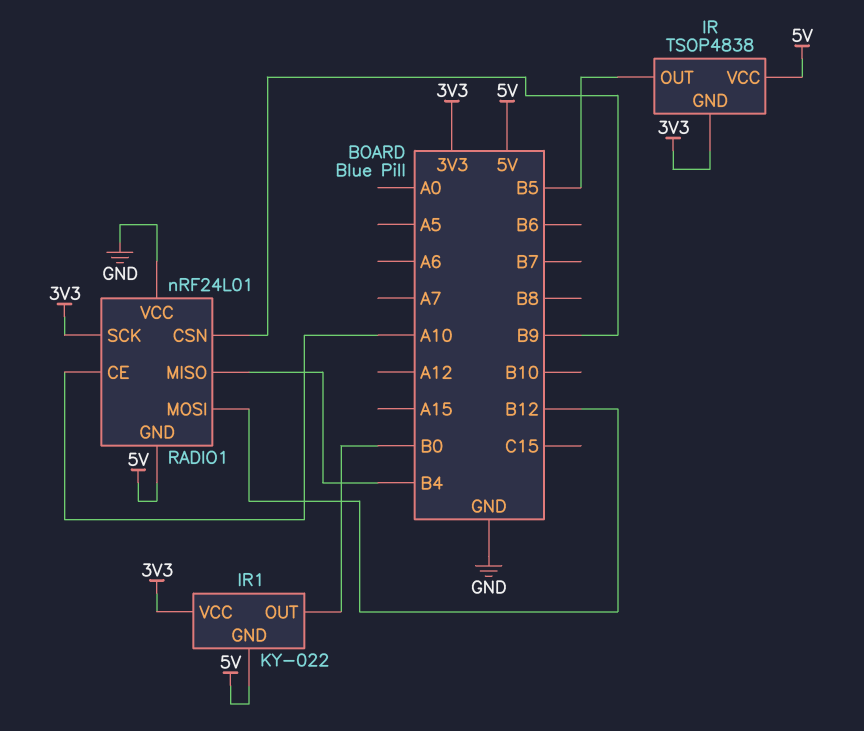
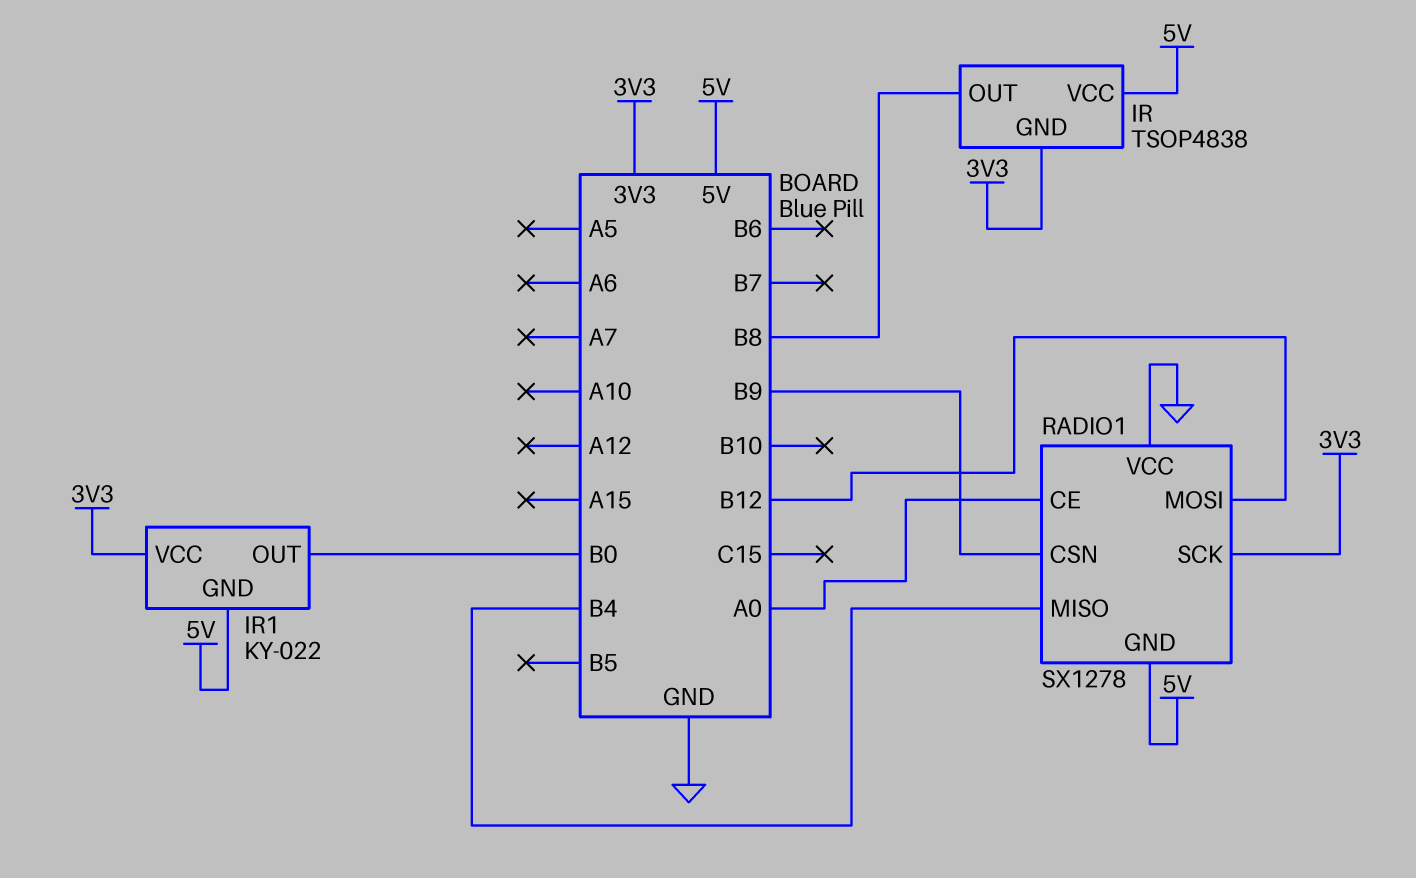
IR pin OUT: B5 -> B8
RADIO1: nRF24L01 -> SX1278
RADIO1 pin CE: A10 -> A0

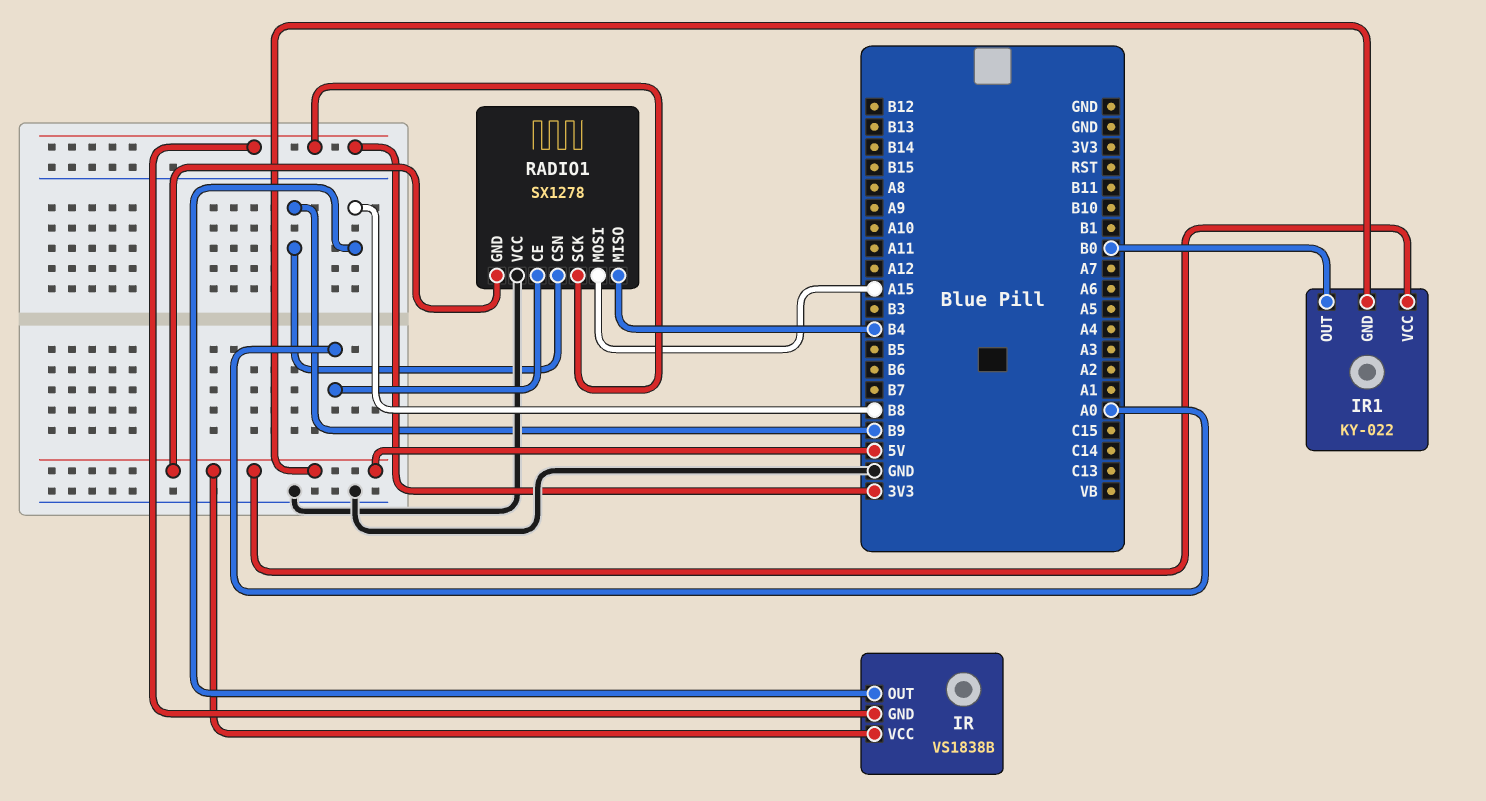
IR: TSOP4838 -> VS1838B
IR1 pin VCC: 3V3 -> 5V
RADIO1 pin MOSI: B12 -> A15

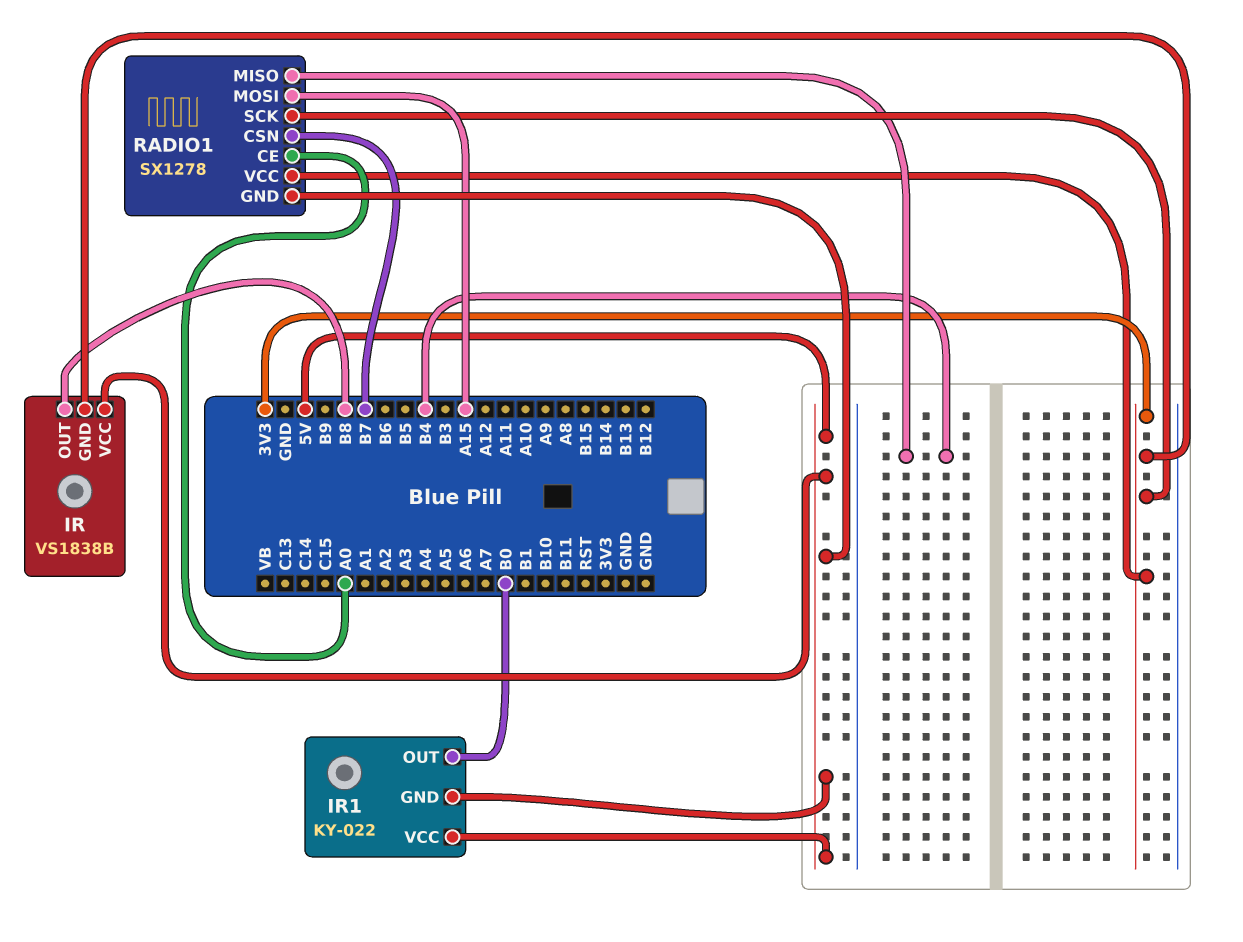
RADIO1 pin CSN: B9 -> B7
RADIO1 pin VCC: GND -> 3V3

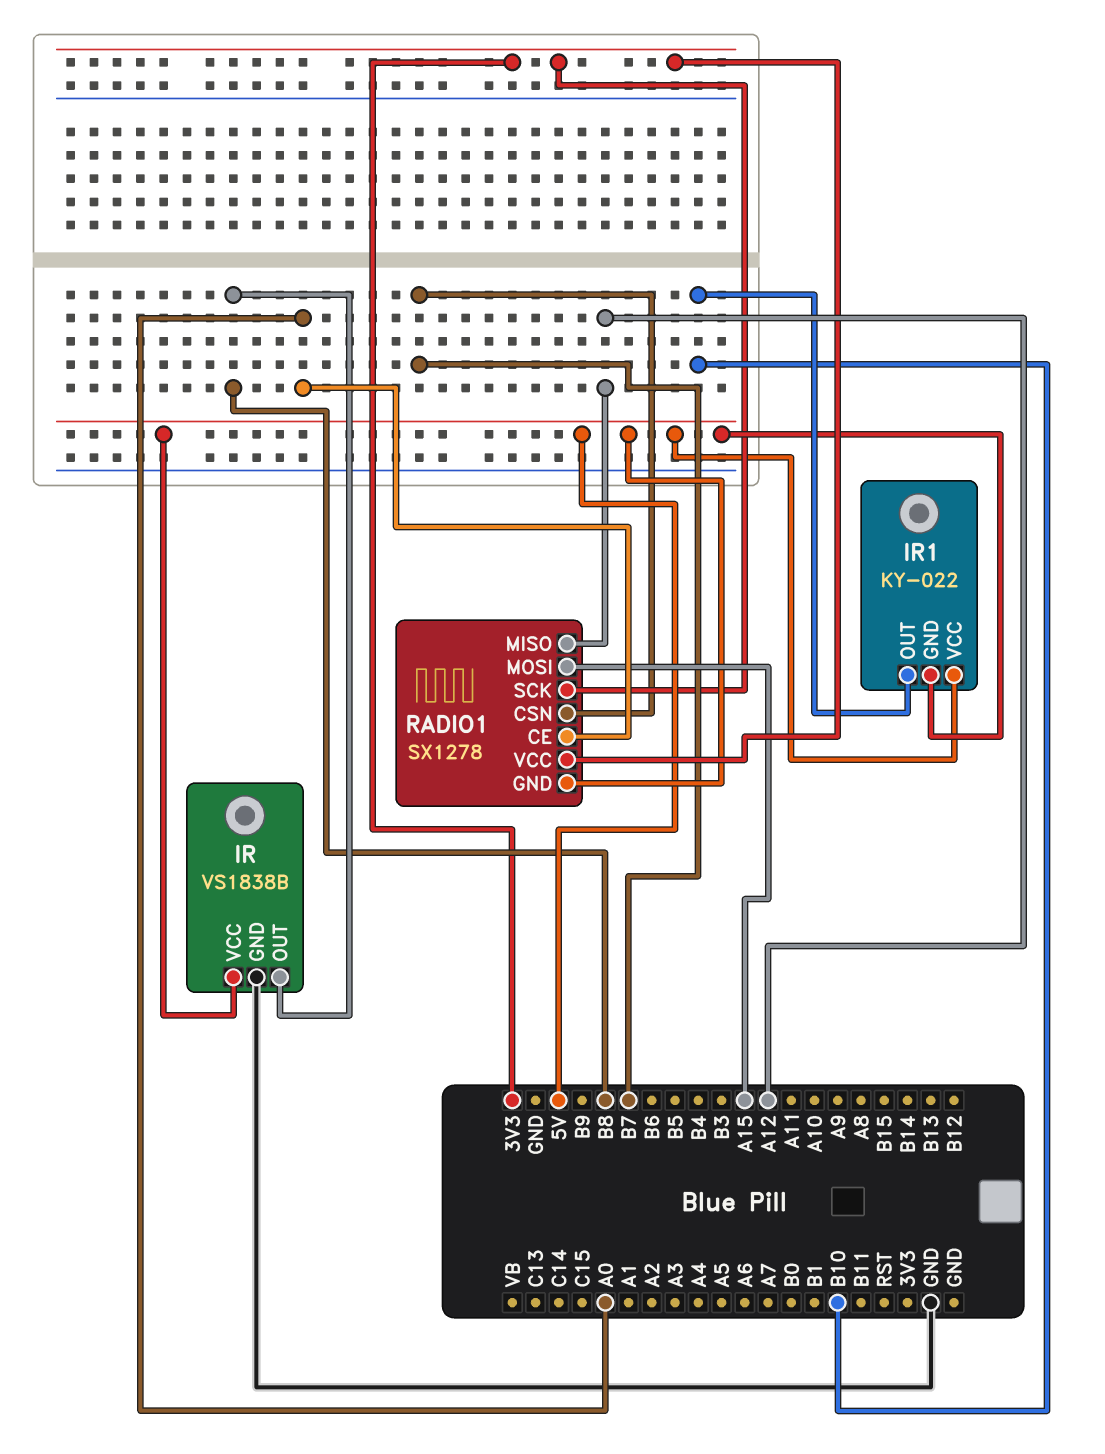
IR pin GND: 3V3 -> GND
IR1 pin OUT: B0 -> B10
RADIO1 pin MISO: B4 -> A12

